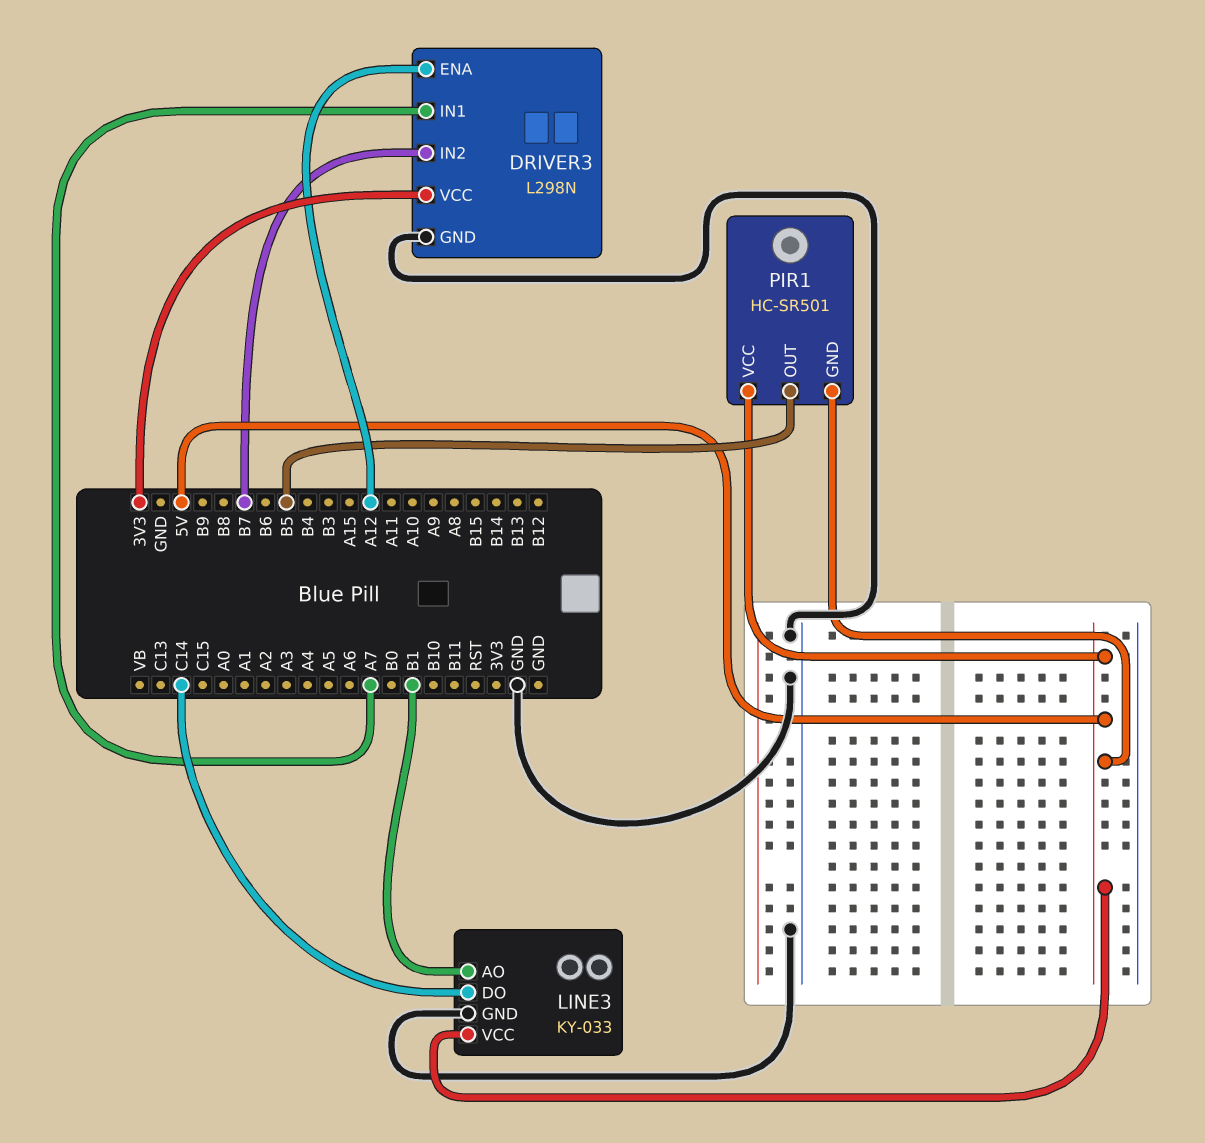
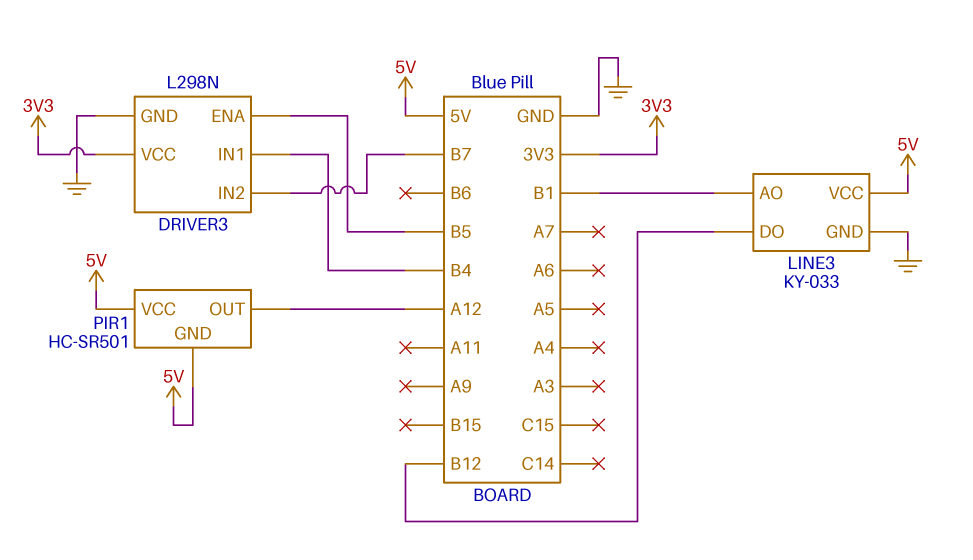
DRIVER3 pin ENA: A12 -> B5
DRIVER3 pin IN1: A7 -> B4
LINE3 pin DO: C14 -> B12
PIR1 pin OUT: B5 -> A12

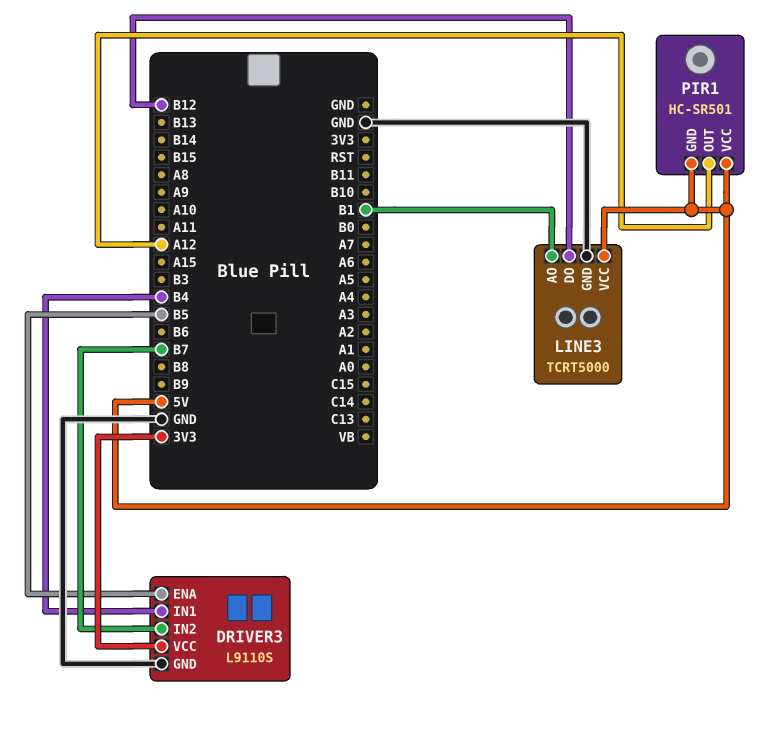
DRIVER3: L298N -> L9110S
LINE3: KY-033 -> TCRT5000

